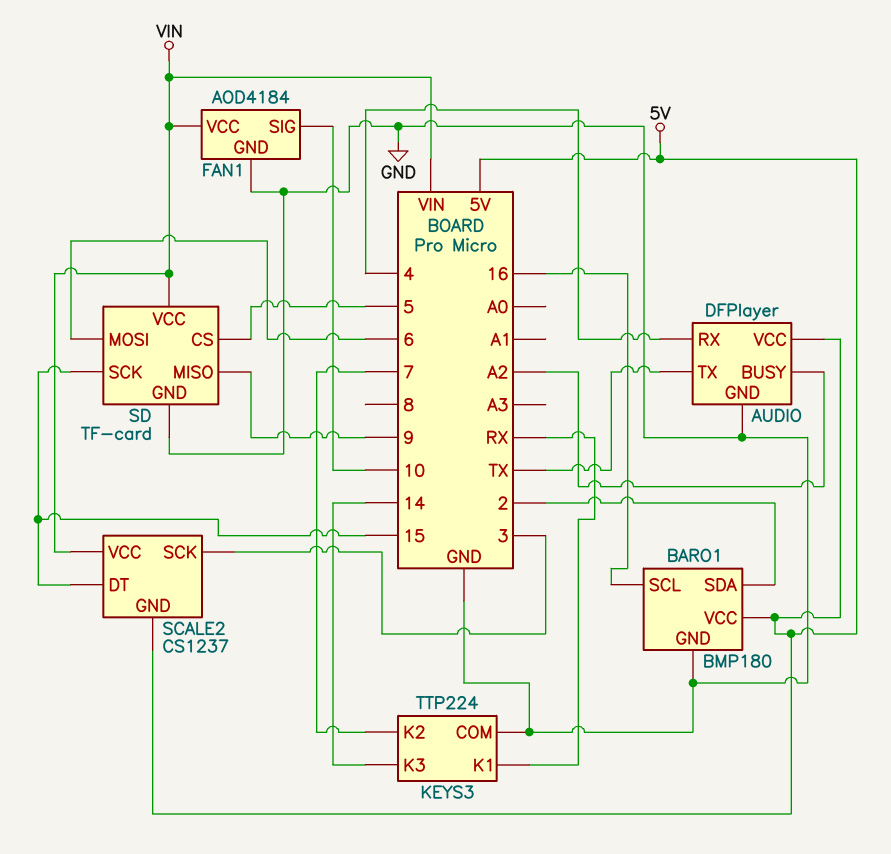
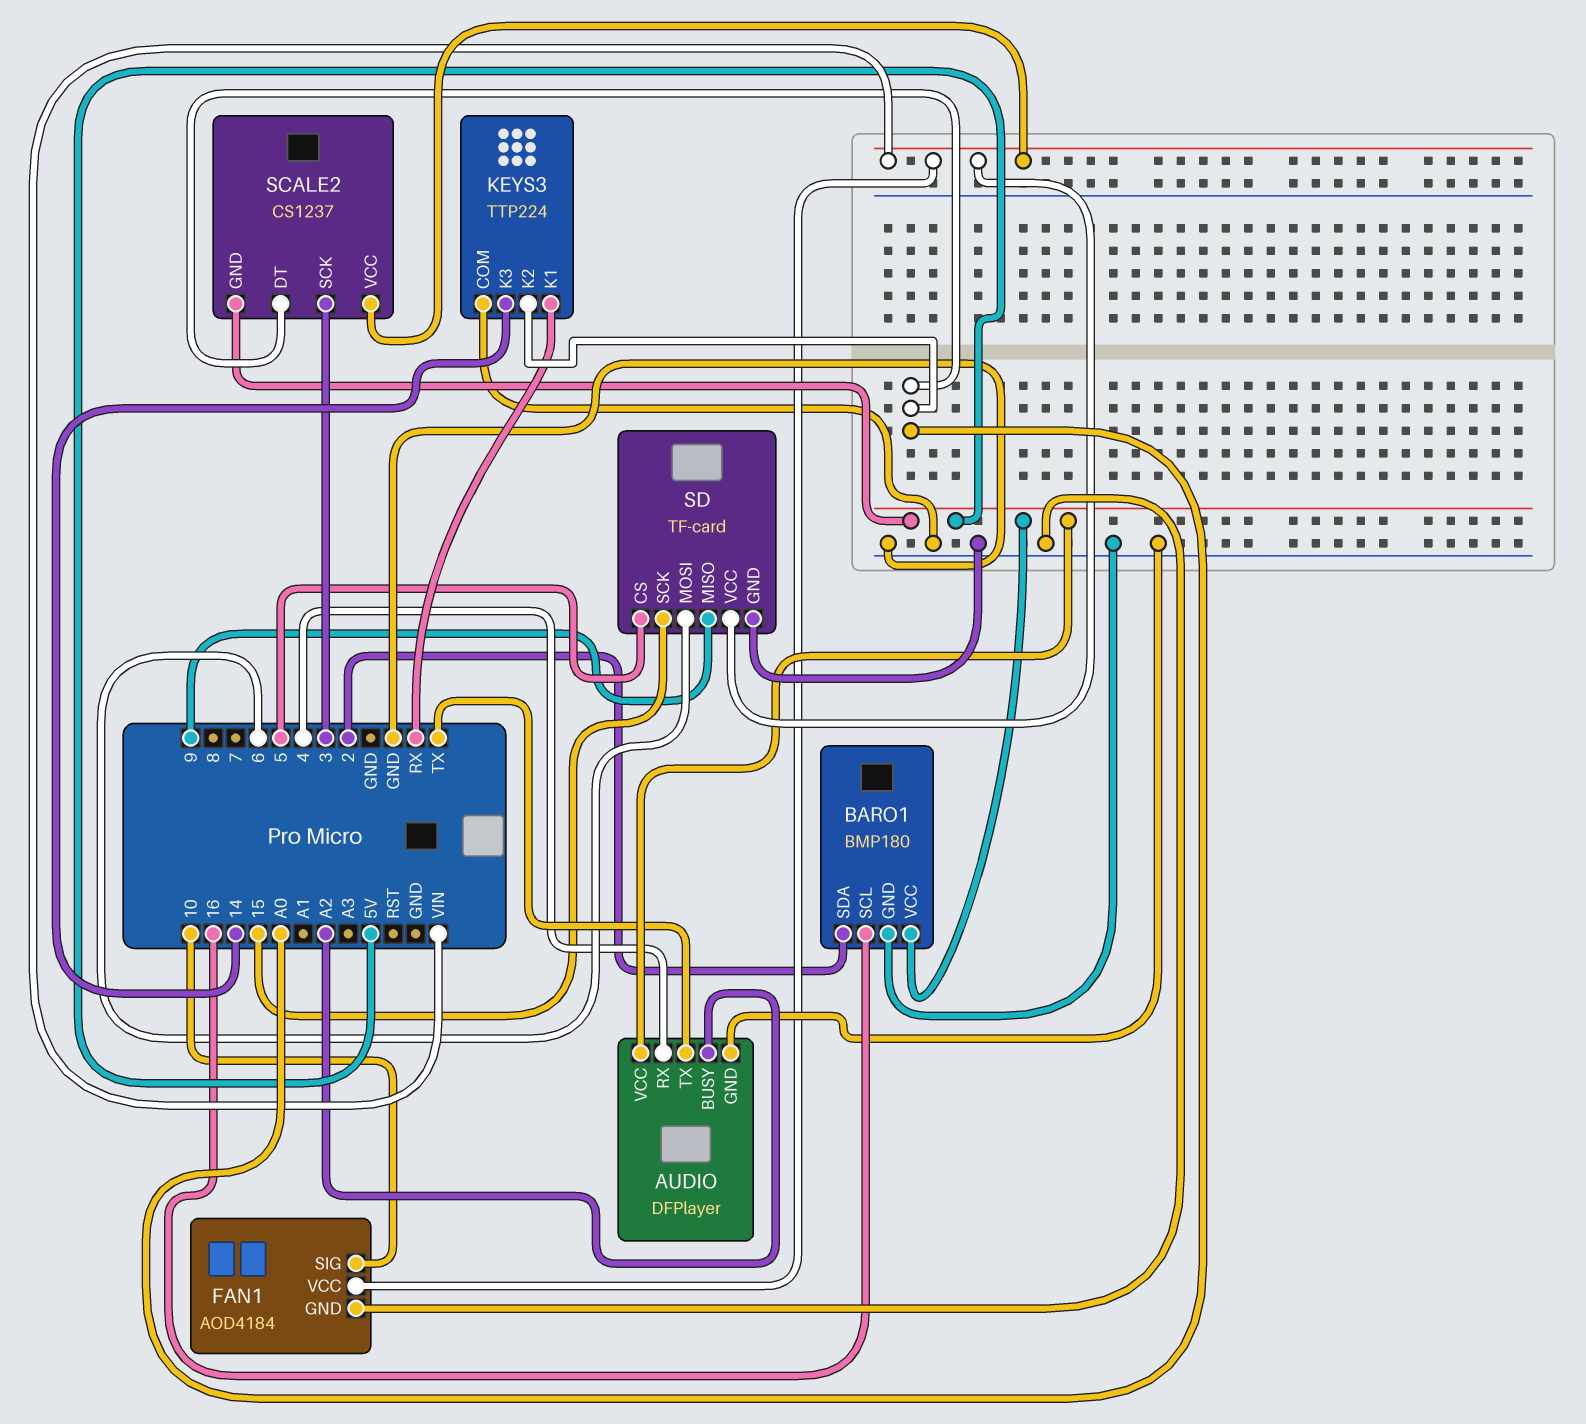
KEYS3 pin K2: 7 -> A0
SCALE2 pin DT: 15 -> A0

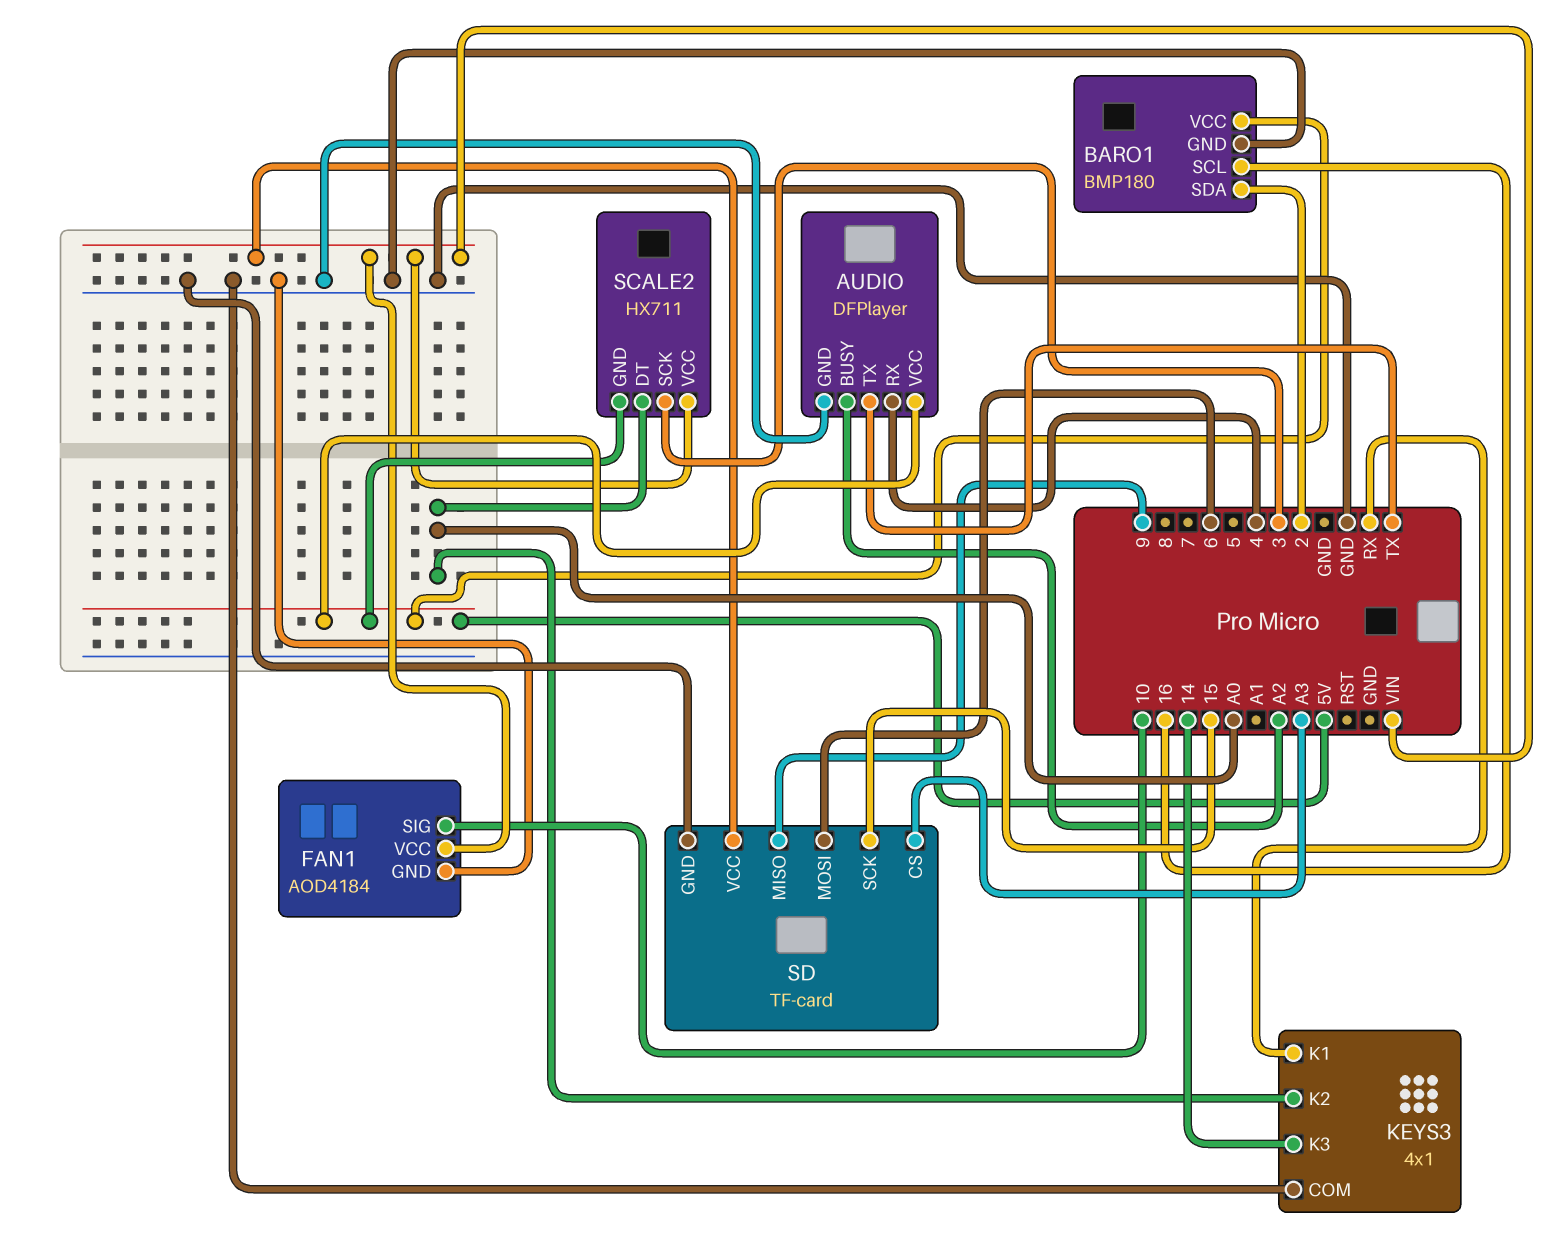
KEYS3: TTP224 -> 4x1
SCALE2: CS1237 -> HX711
SD pin CS: 5 -> A3

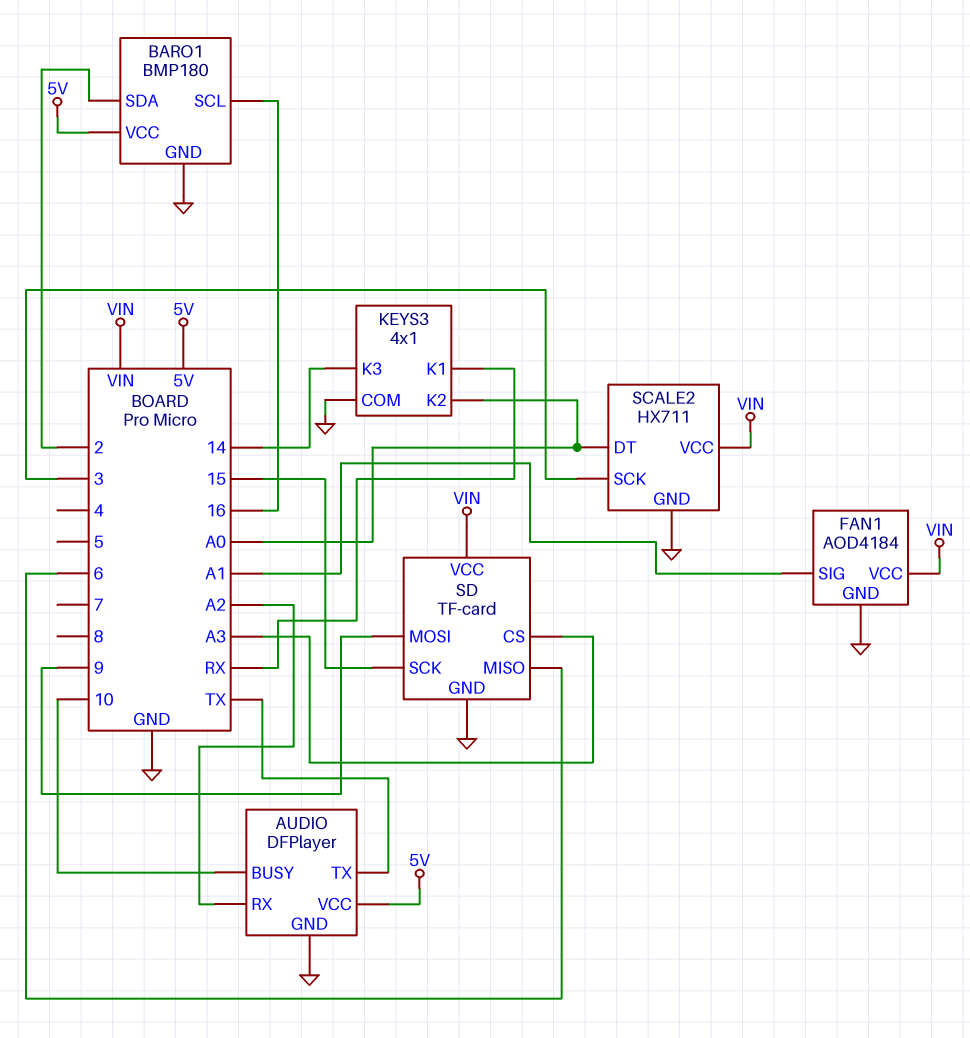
AUDIO pin BUSY: A2 -> 10
AUDIO pin RX: 4 -> A2
FAN1 pin SIG: 10 -> A1
SCALE2 pin GND: 5V -> GND
SD pin MISO: 9 -> 6
SD pin MOSI: 6 -> 9

